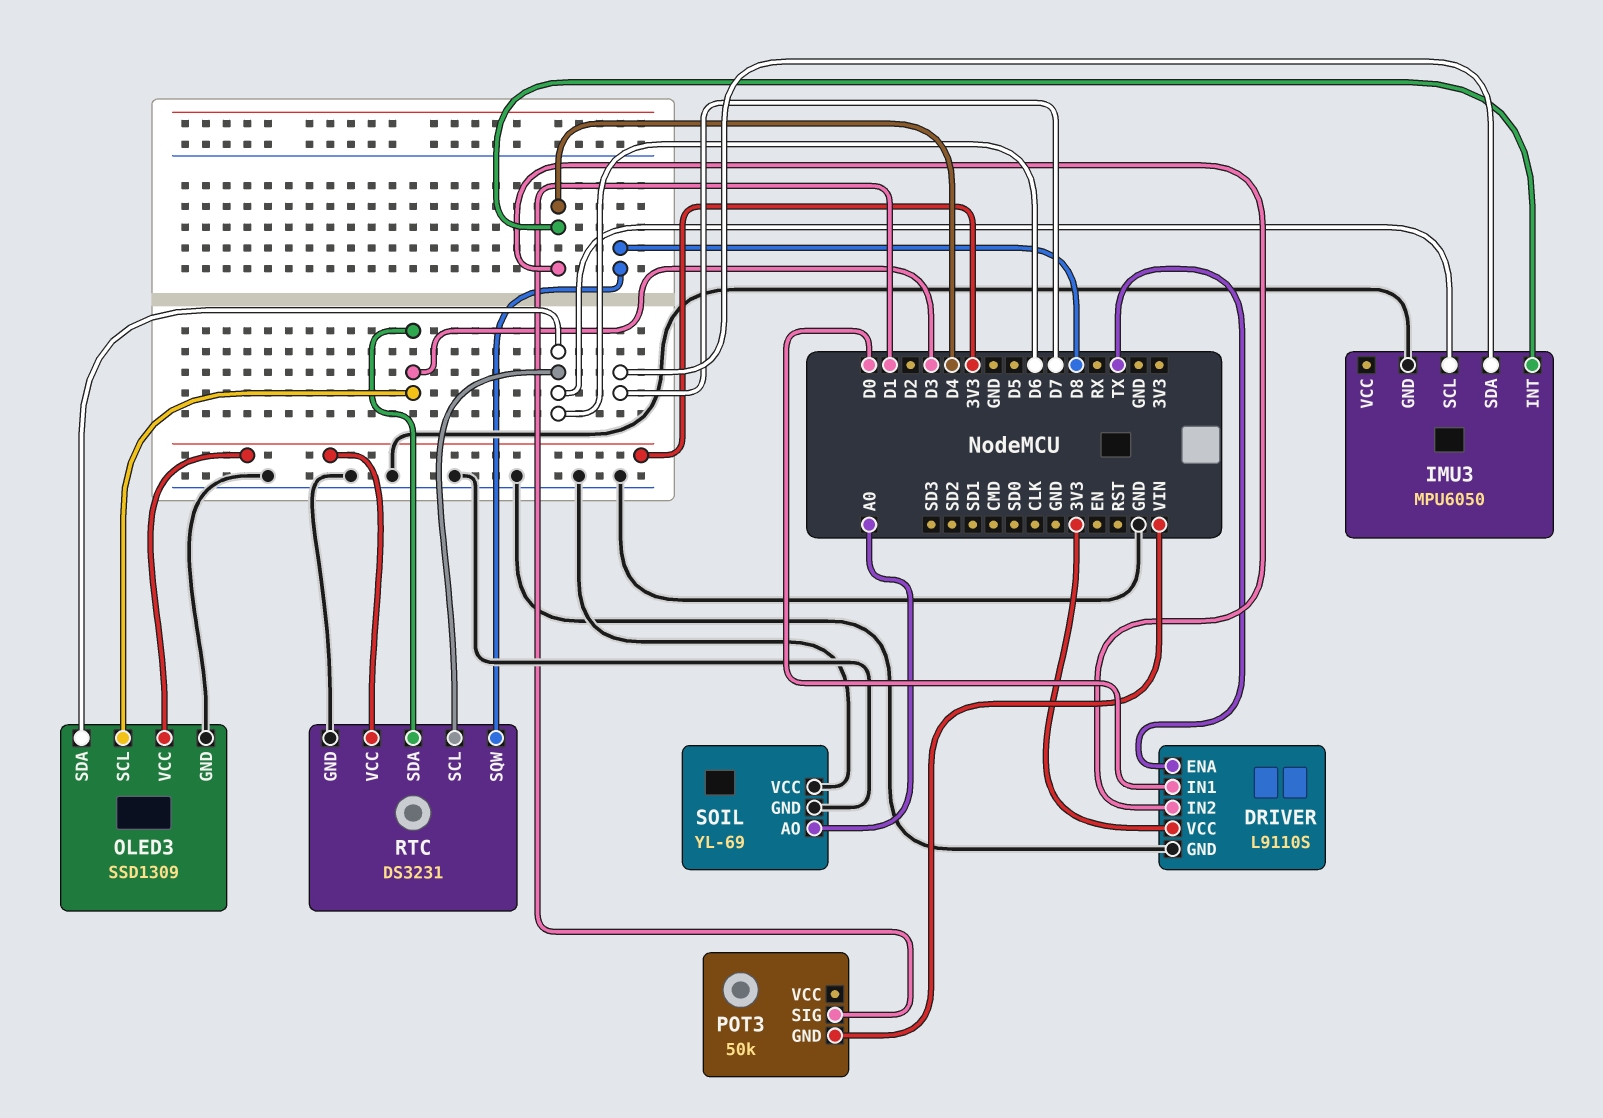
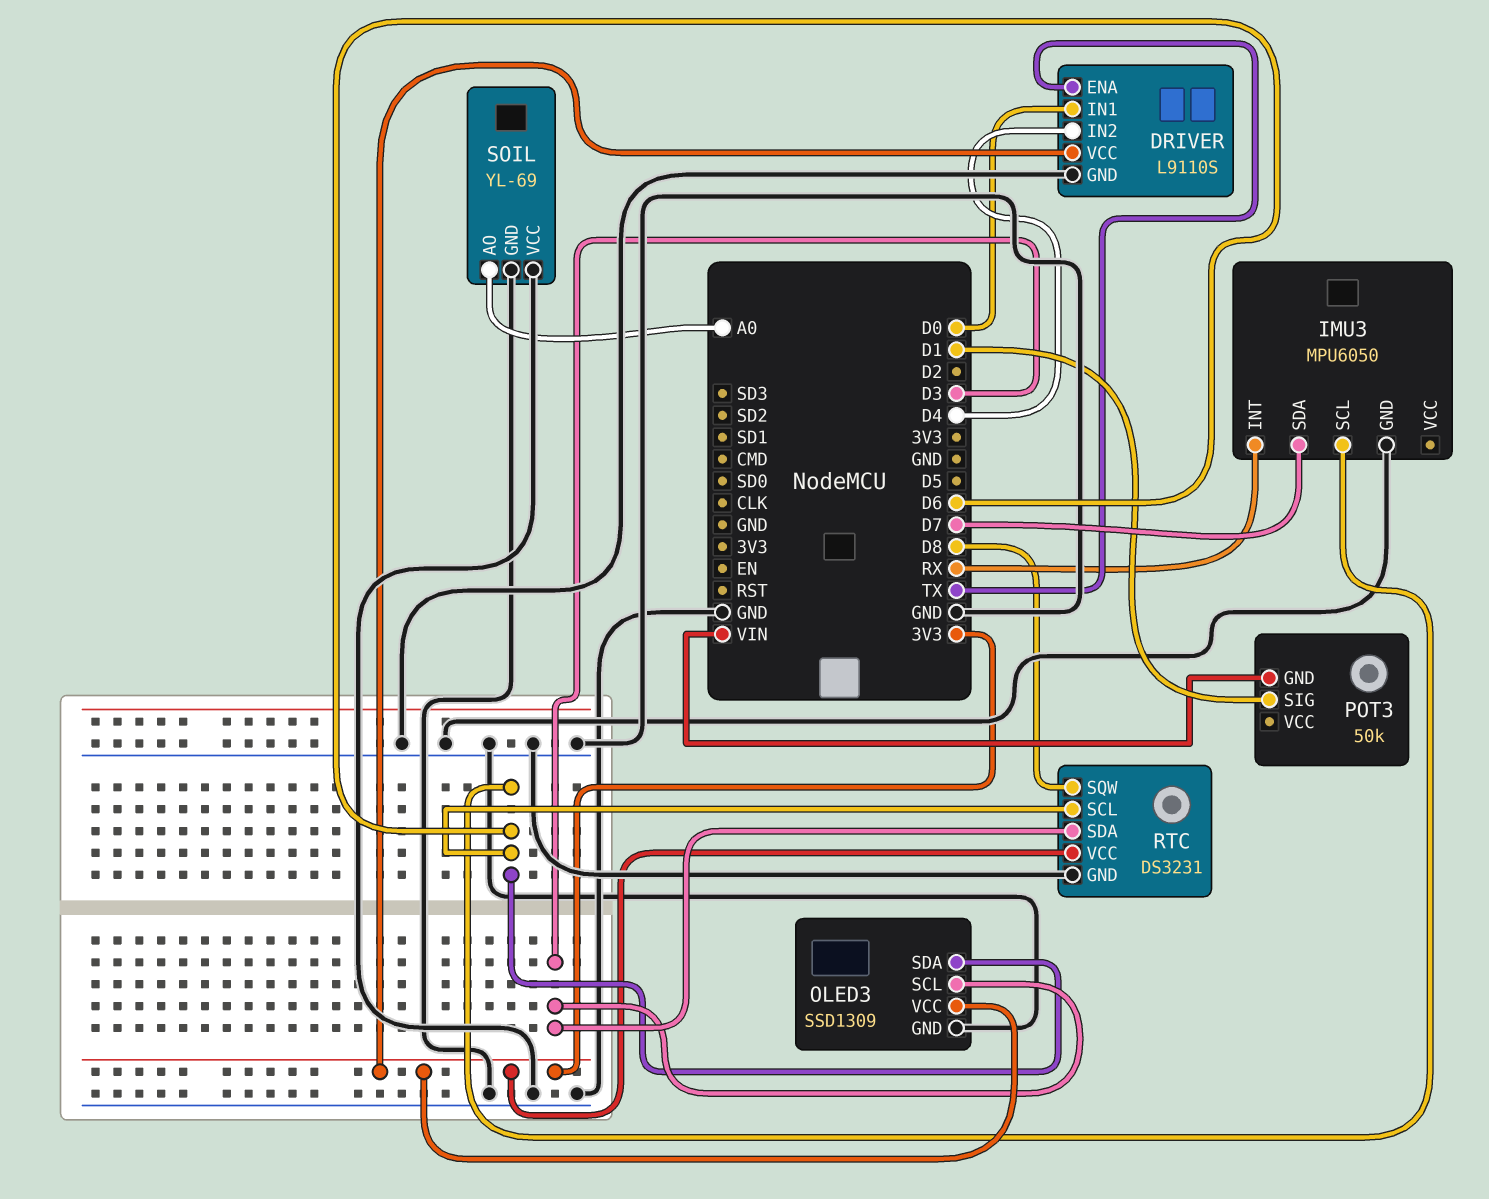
IMU3 pin INT: D4 -> RX

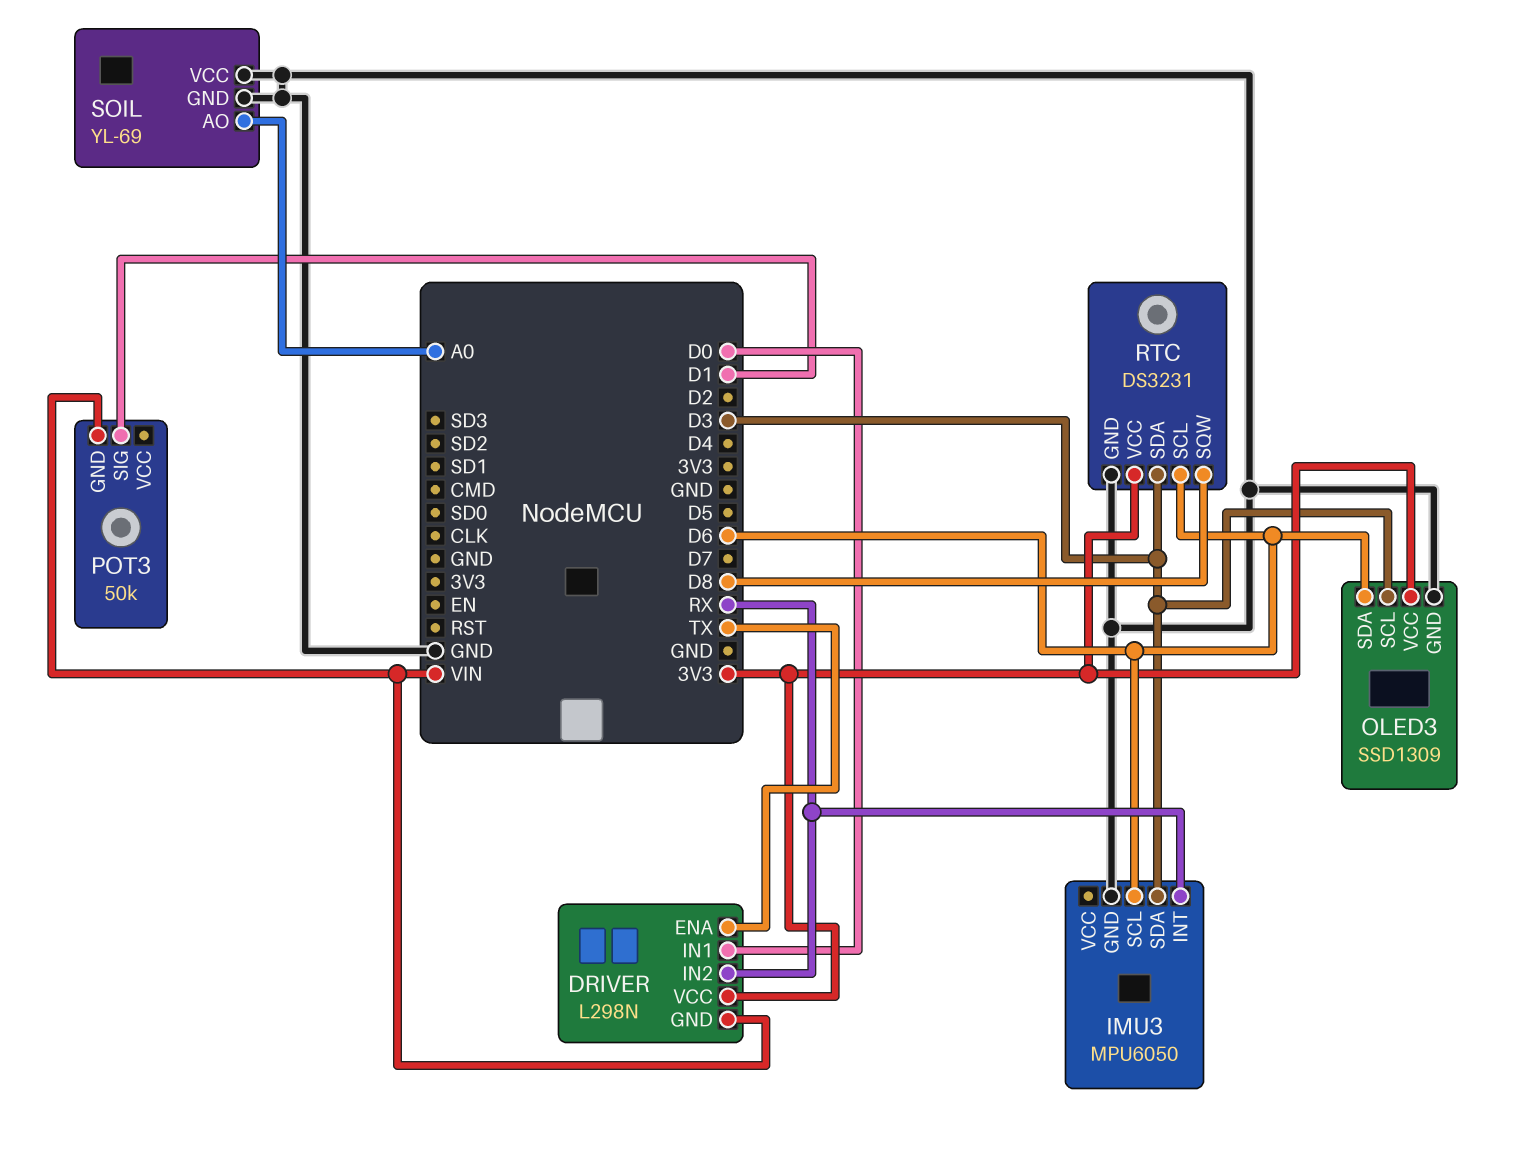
DRIVER: L9110S -> L298N
DRIVER pin GND: GND -> VIN
DRIVER pin IN2: D4 -> RX
IMU3 pin SDA: D7 -> D3

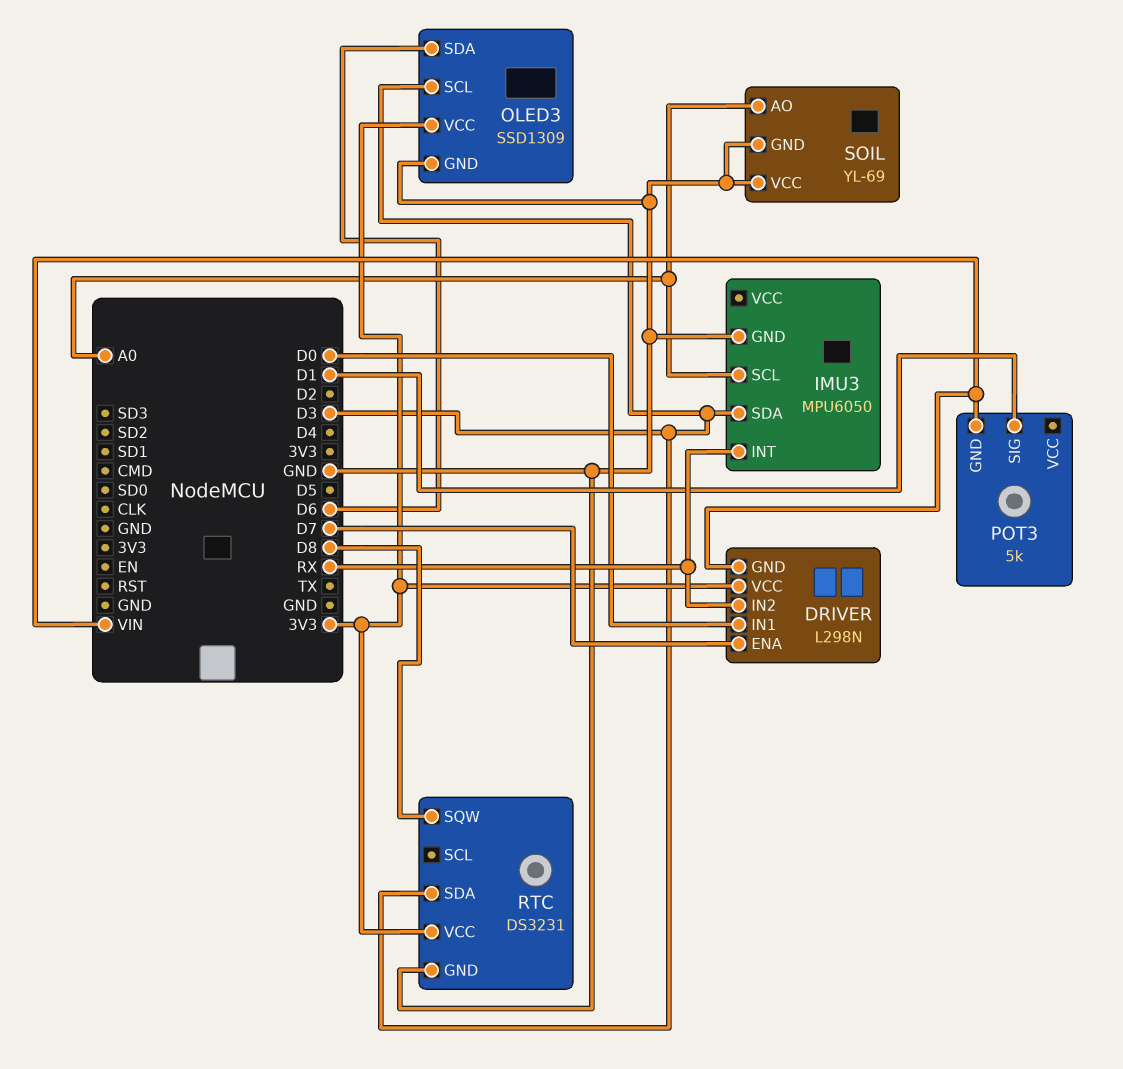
DRIVER pin ENA: TX -> D7
IMU3 pin SCL: D6 -> A0
POT3: 50k -> 5k
RTC pin SCL: D6 -> none

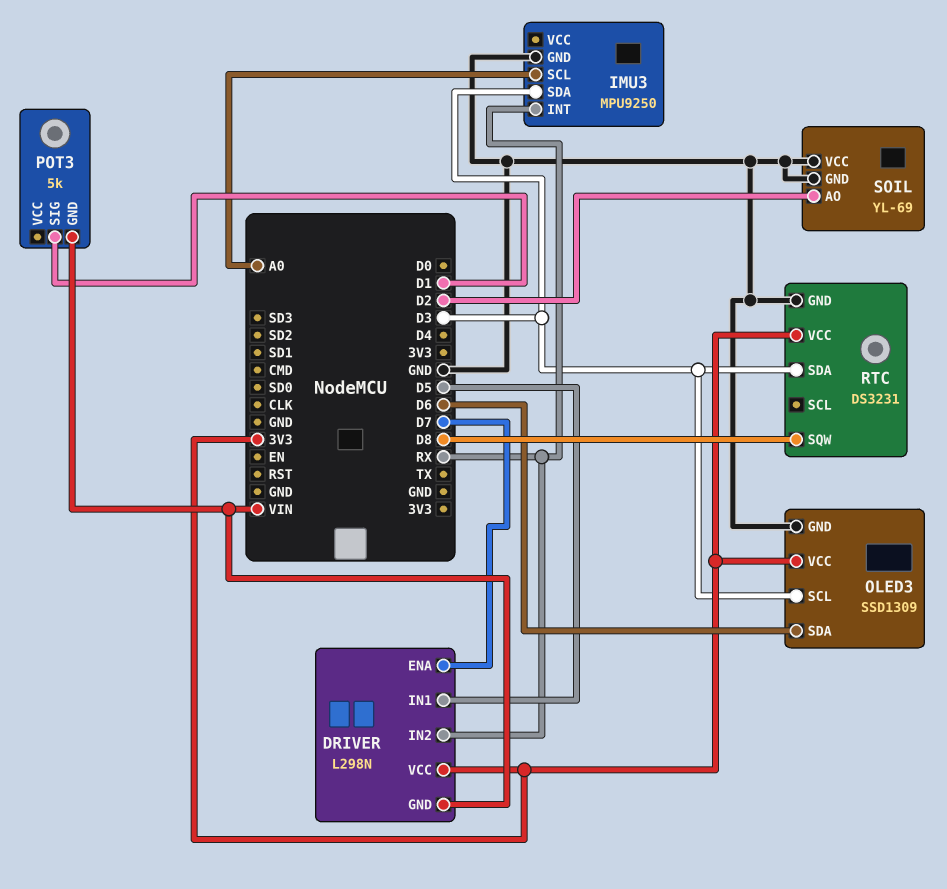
DRIVER pin IN1: D0 -> D5
IMU3: MPU6050 -> MPU9250
SOIL pin AO: A0 -> D2

